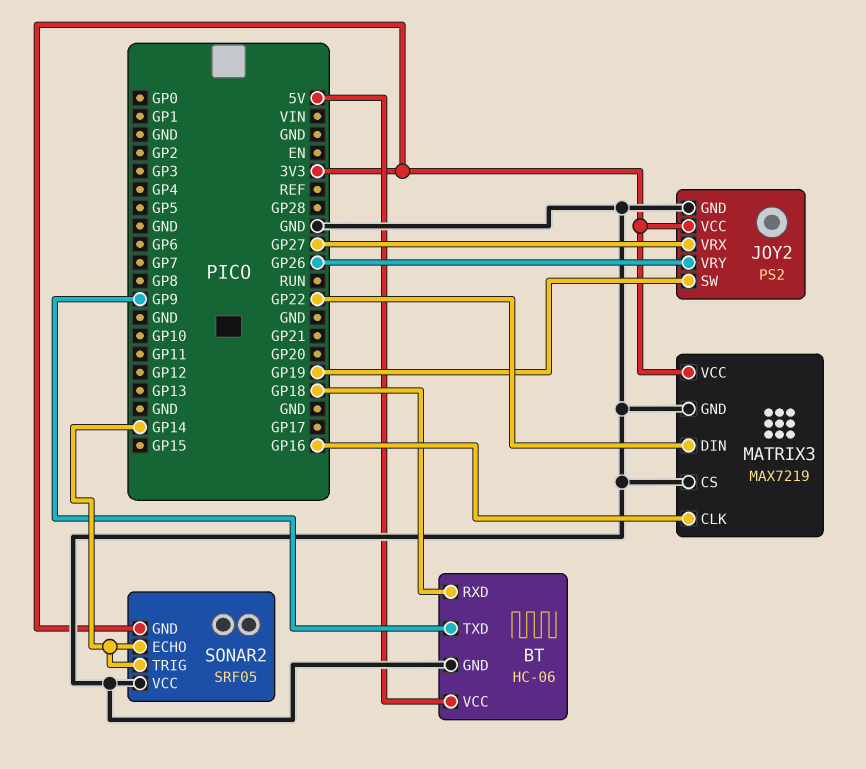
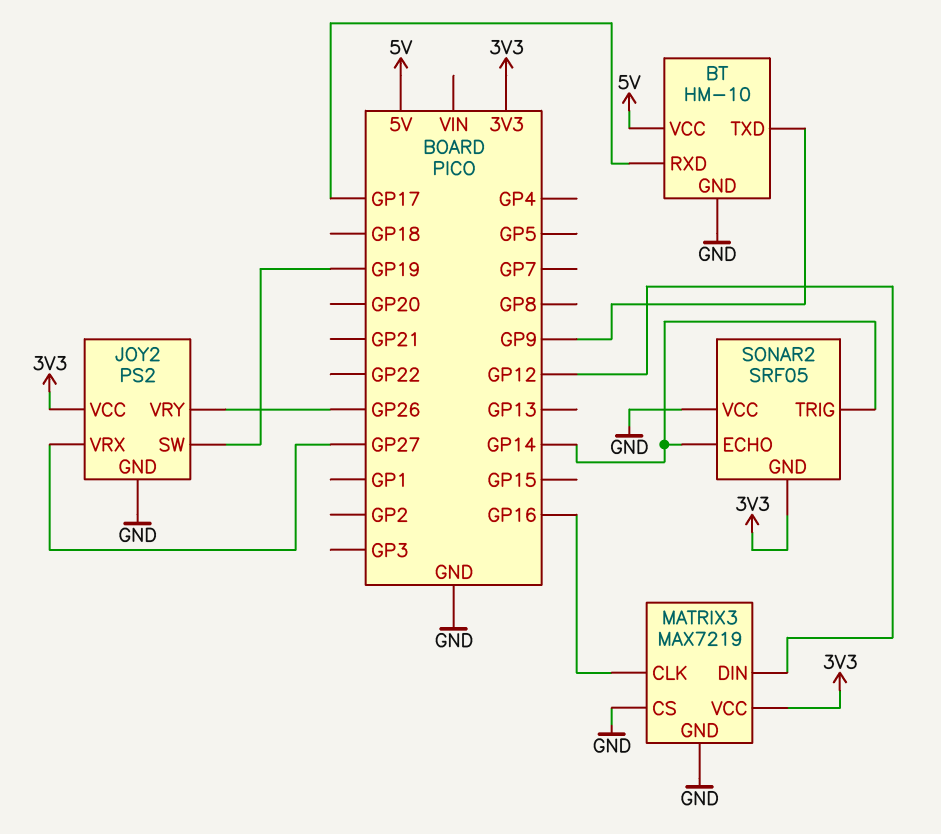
BT: HC-06 -> HM-10
BT pin RXD: GP18 -> GP17
MATRIX3 pin DIN: GP22 -> GP12

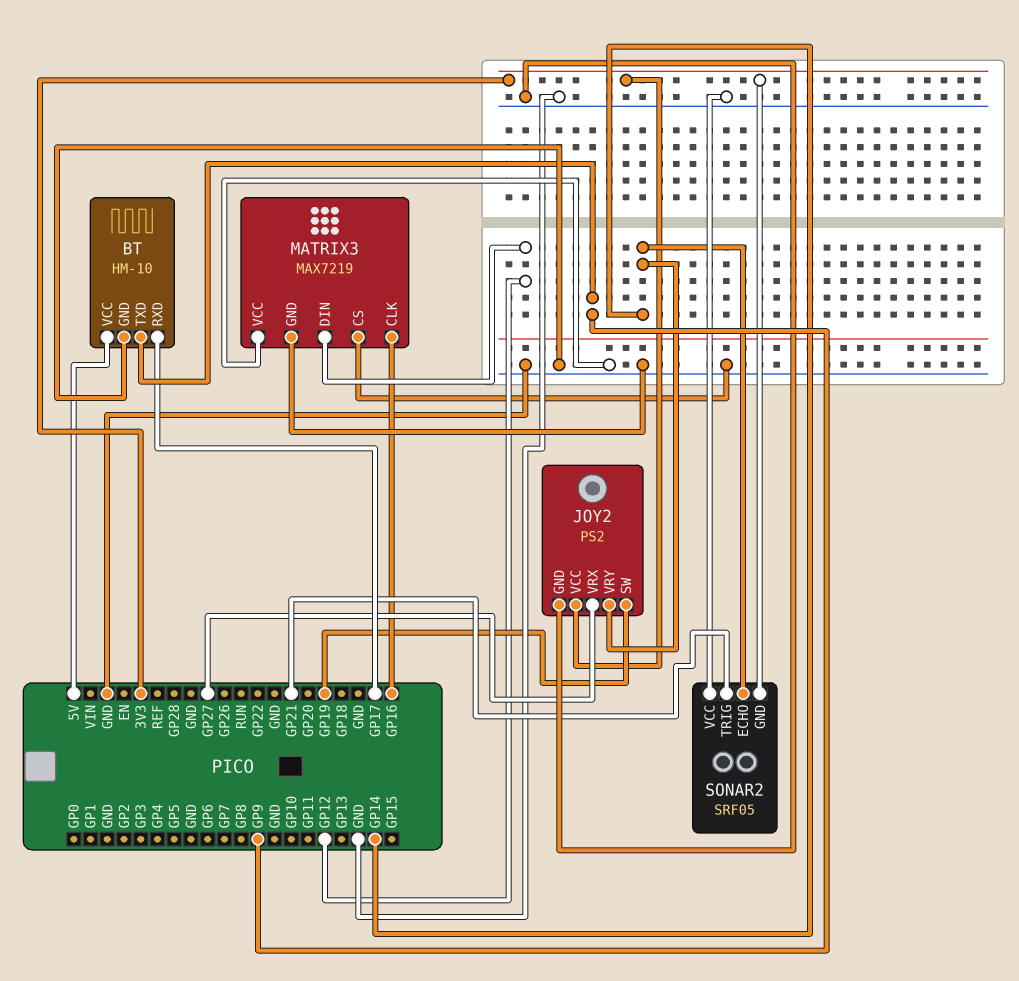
JOY2 pin VRY: GP26 -> GP14
MATRIX3 pin VCC: 3V3 -> GND
SONAR2 pin TRIG: GP14 -> GP21

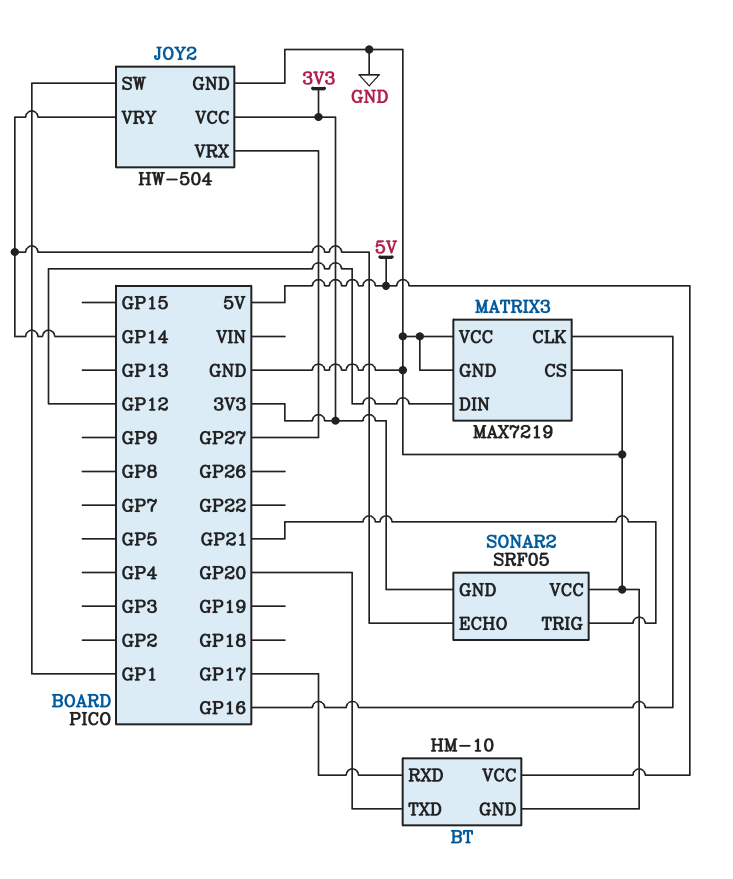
BT pin TXD: GP9 -> GP20
JOY2: PS2 -> HW-504
JOY2 pin SW: GP19 -> GP1

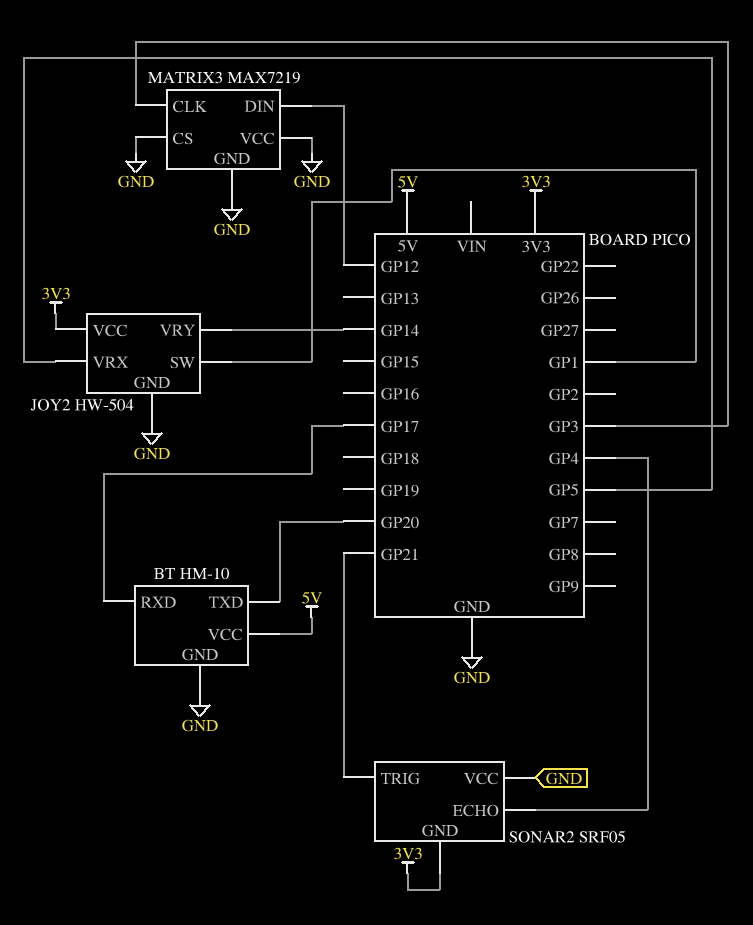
JOY2 pin VRX: GP27 -> GP5
MATRIX3 pin CLK: GP16 -> GP3
SONAR2 pin ECHO: GP14 -> GP4

